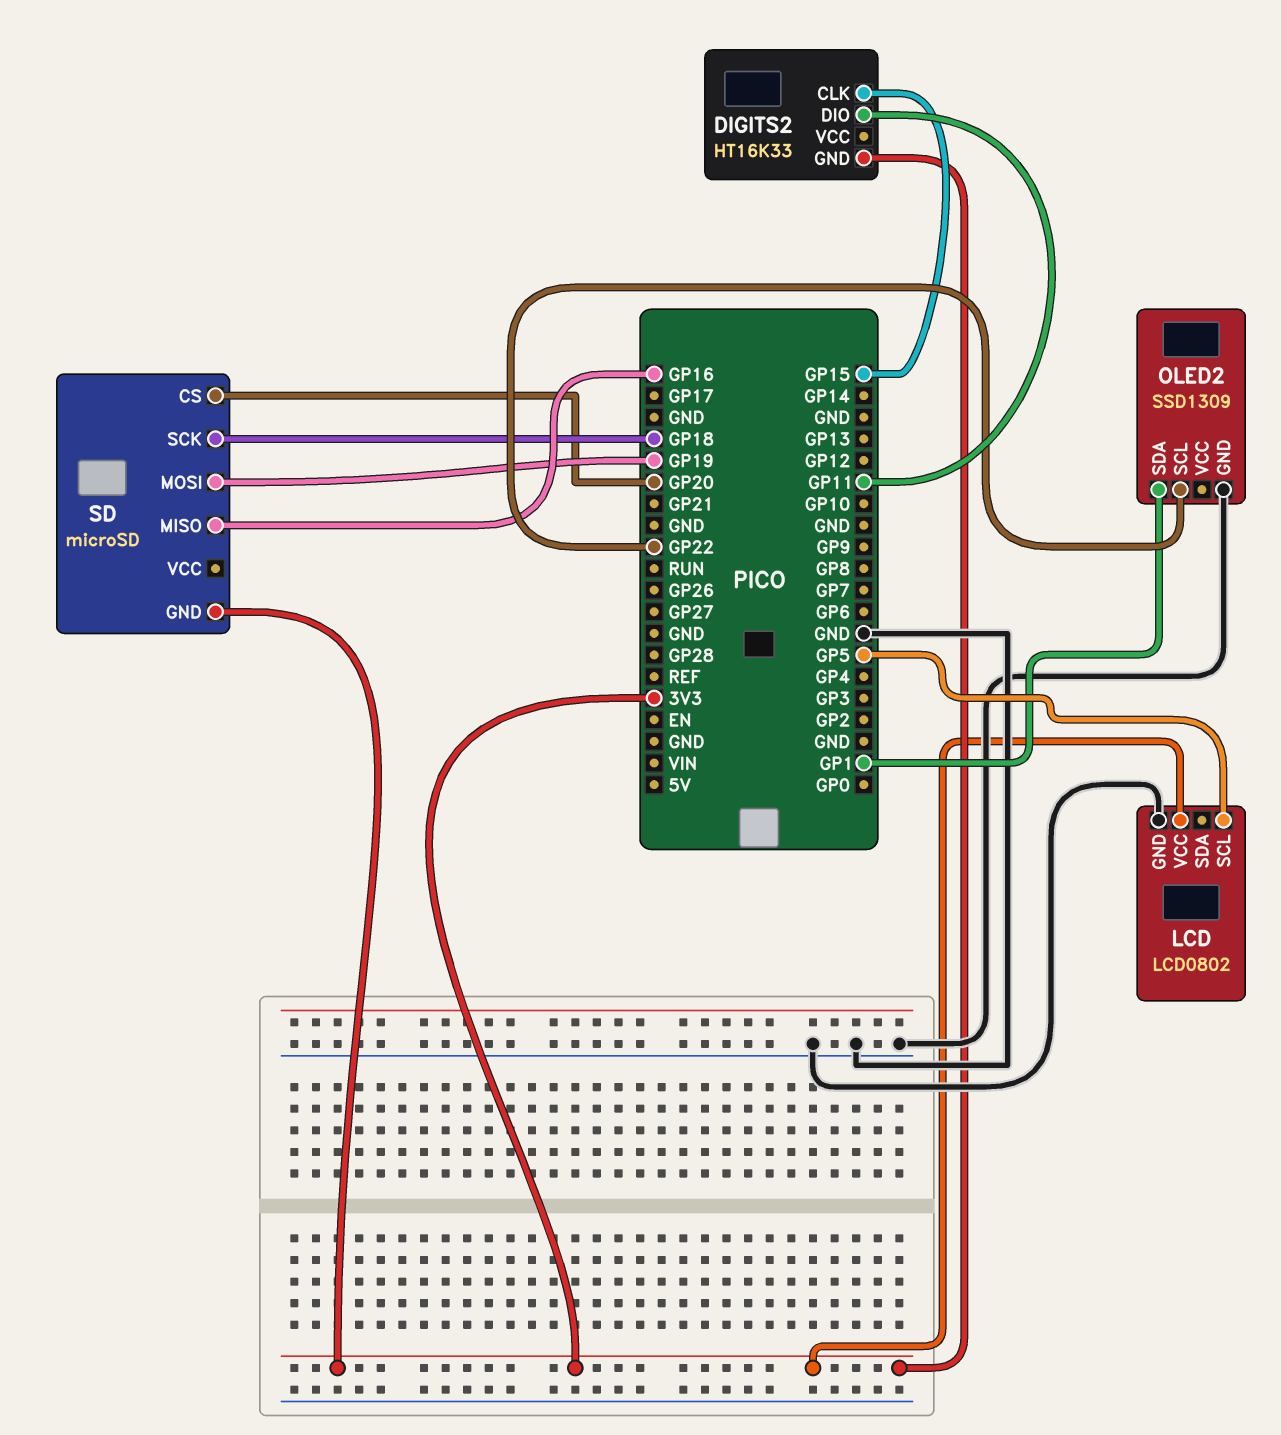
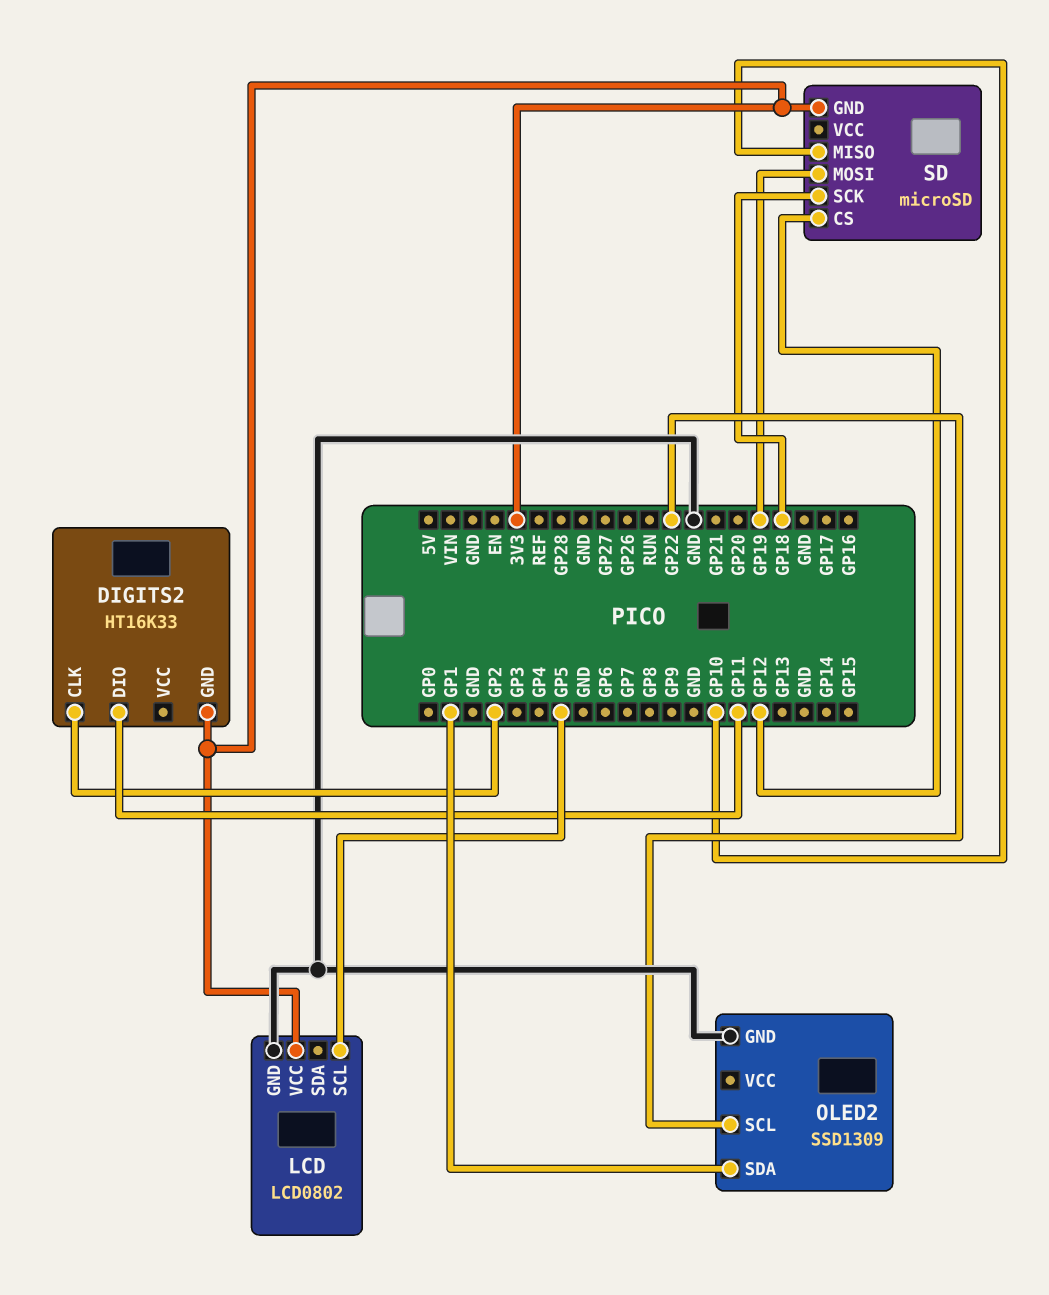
DIGITS2 pin CLK: GP15 -> GP2
SD pin CS: GP20 -> GP12
SD pin MISO: GP16 -> GP10

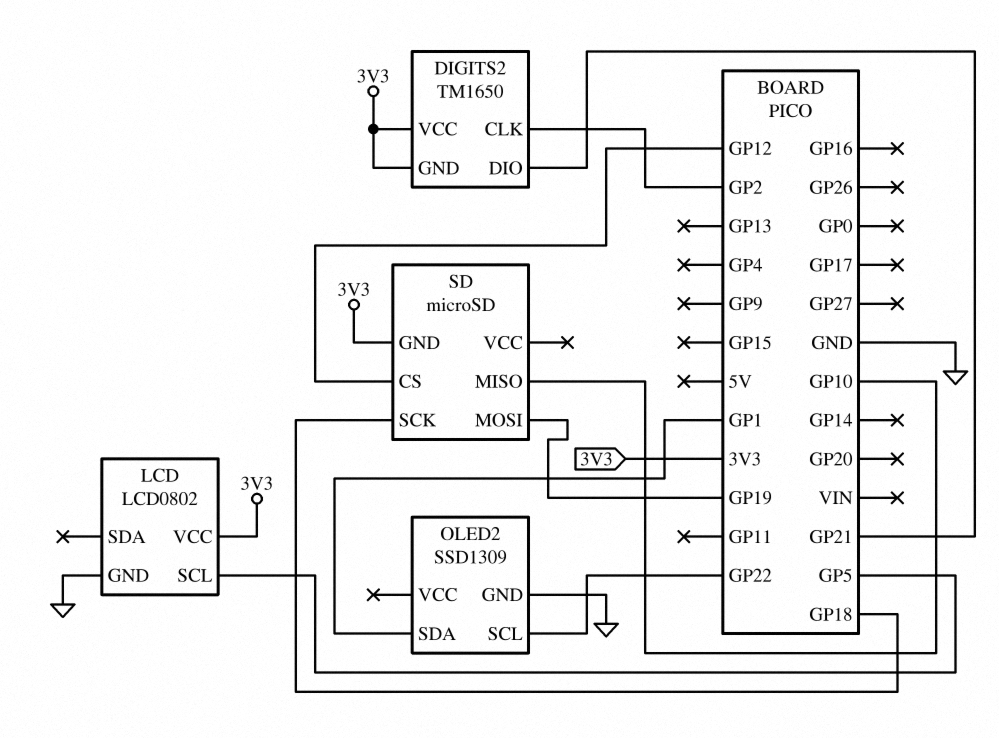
DIGITS2: HT16K33 -> TM1650
DIGITS2 pin DIO: GP11 -> GP21
DIGITS2 pin VCC: none -> 3V3

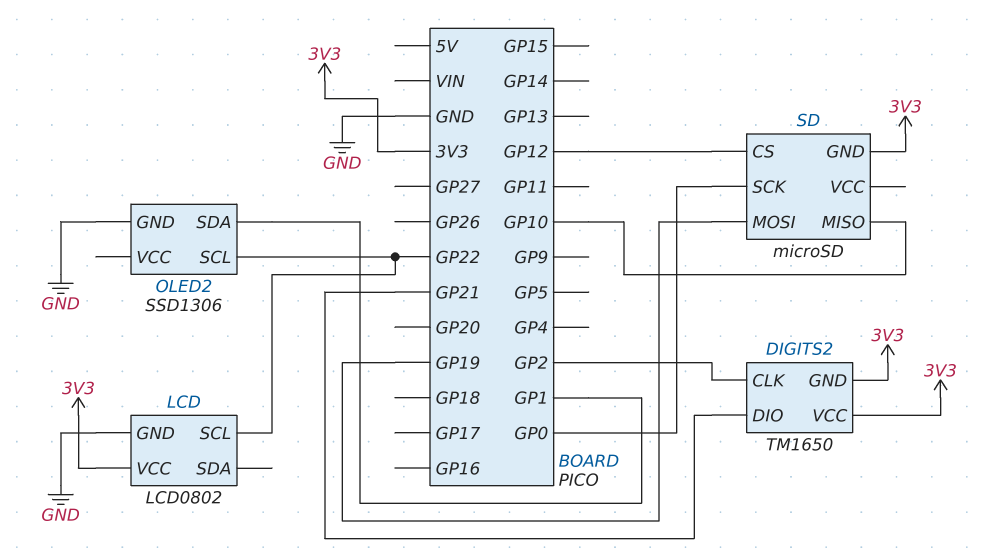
LCD pin SCL: GP5 -> GP22
OLED2: SSD1309 -> SSD1306
SD pin SCK: GP18 -> GP0

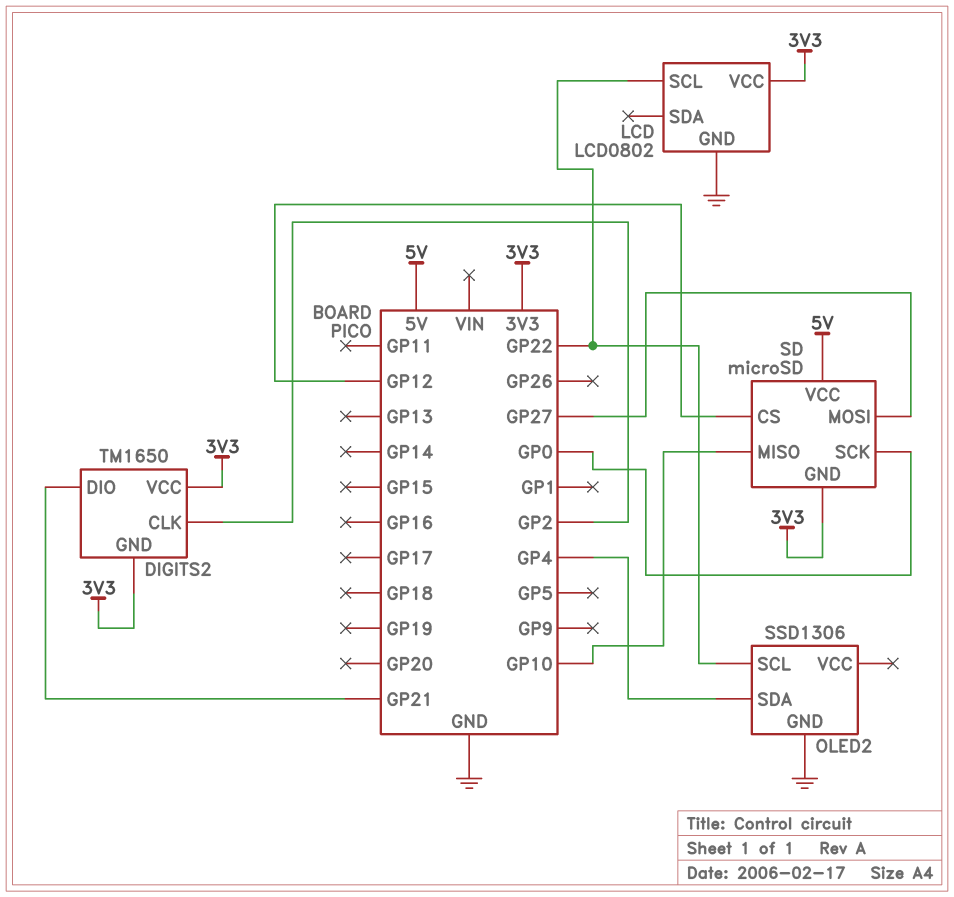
OLED2 pin SDA: GP1 -> GP4
SD pin MOSI: GP19 -> GP27
SD pin VCC: none -> 5V

